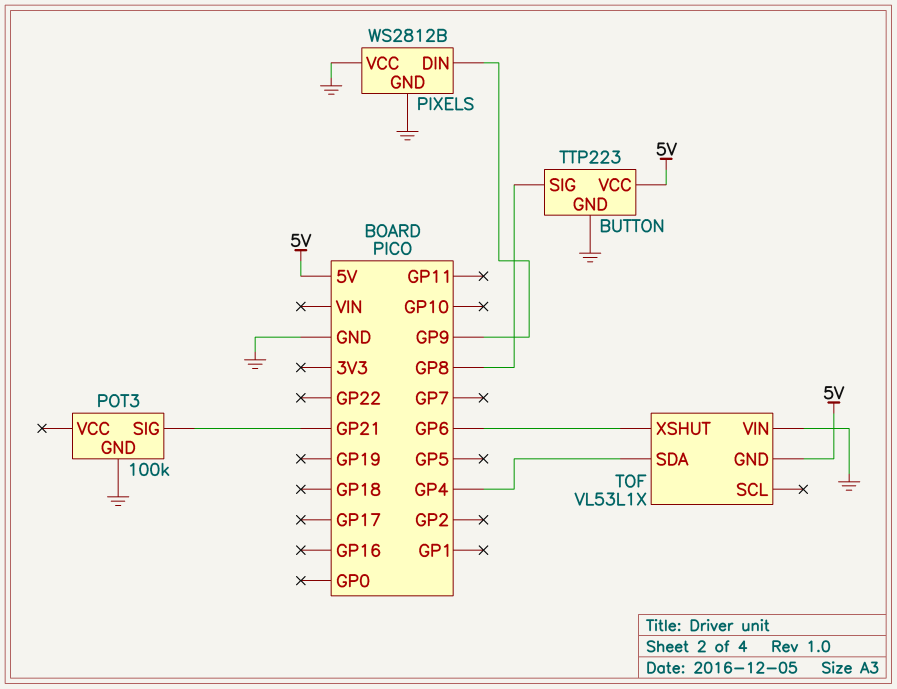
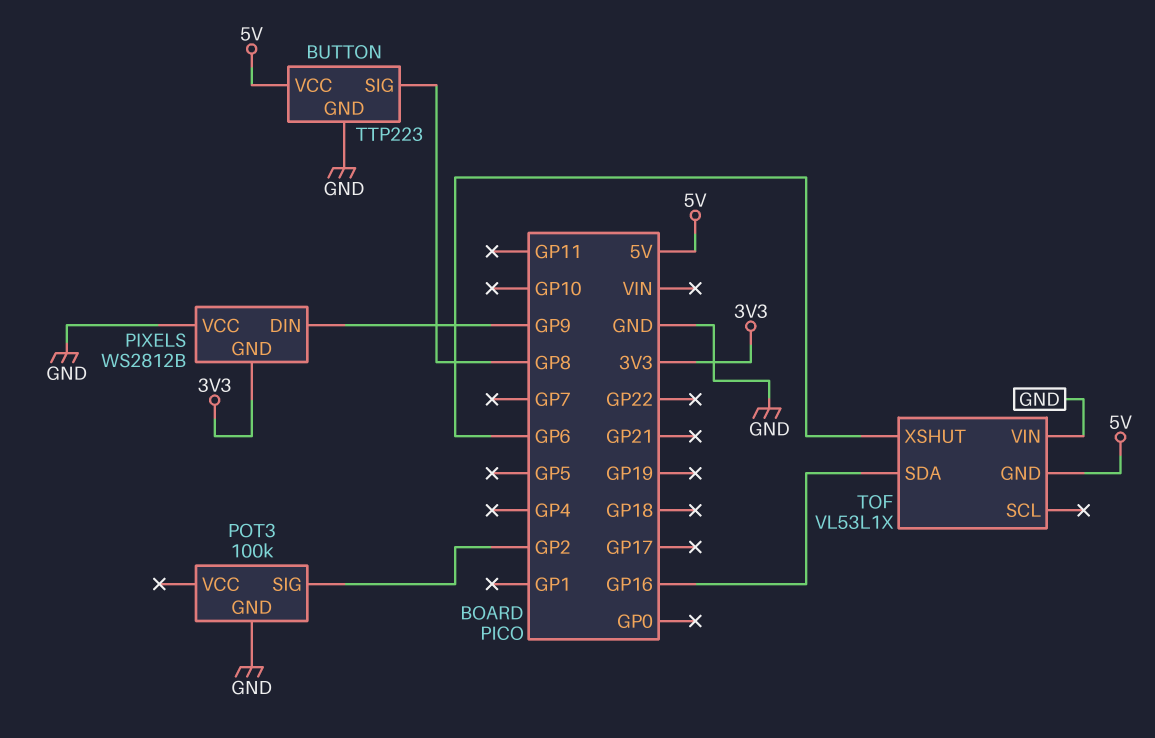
PIXELS pin GND: GND -> 3V3
POT3 pin SIG: GP21 -> GP2
TOF pin SDA: GP4 -> GP16

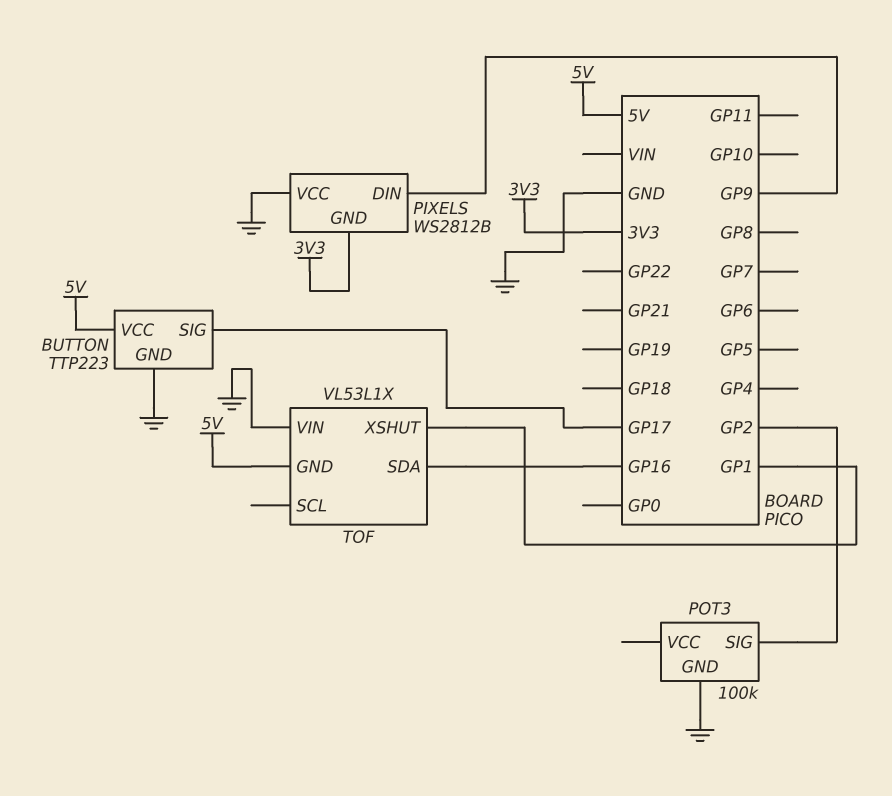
BUTTON pin SIG: GP8 -> GP17
TOF pin XSHUT: GP6 -> GP1

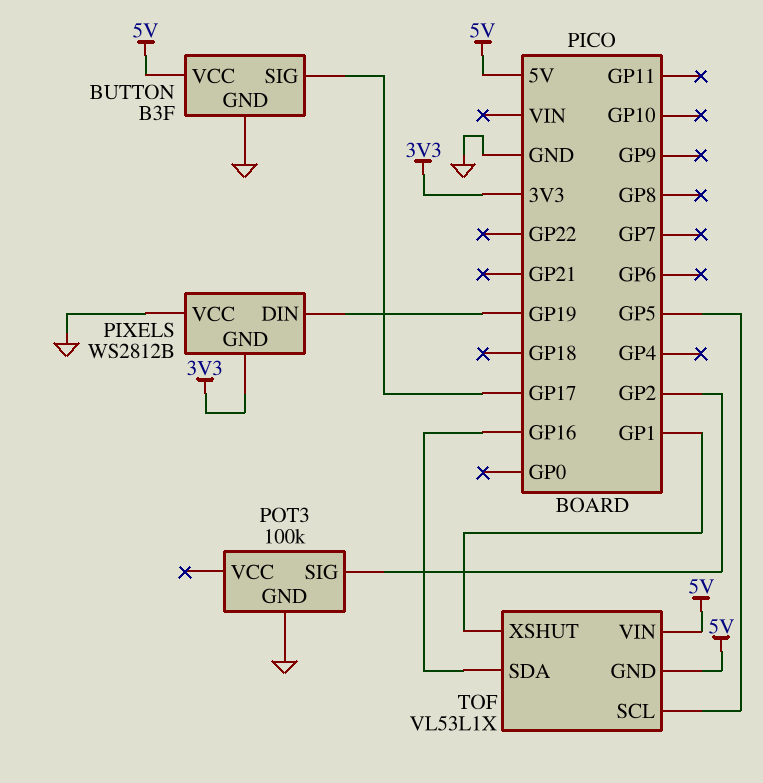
BUTTON: TTP223 -> B3F
PIXELS pin DIN: GP9 -> GP19
TOF pin SCL: none -> GP5
TOF pin VIN: GND -> 5V

